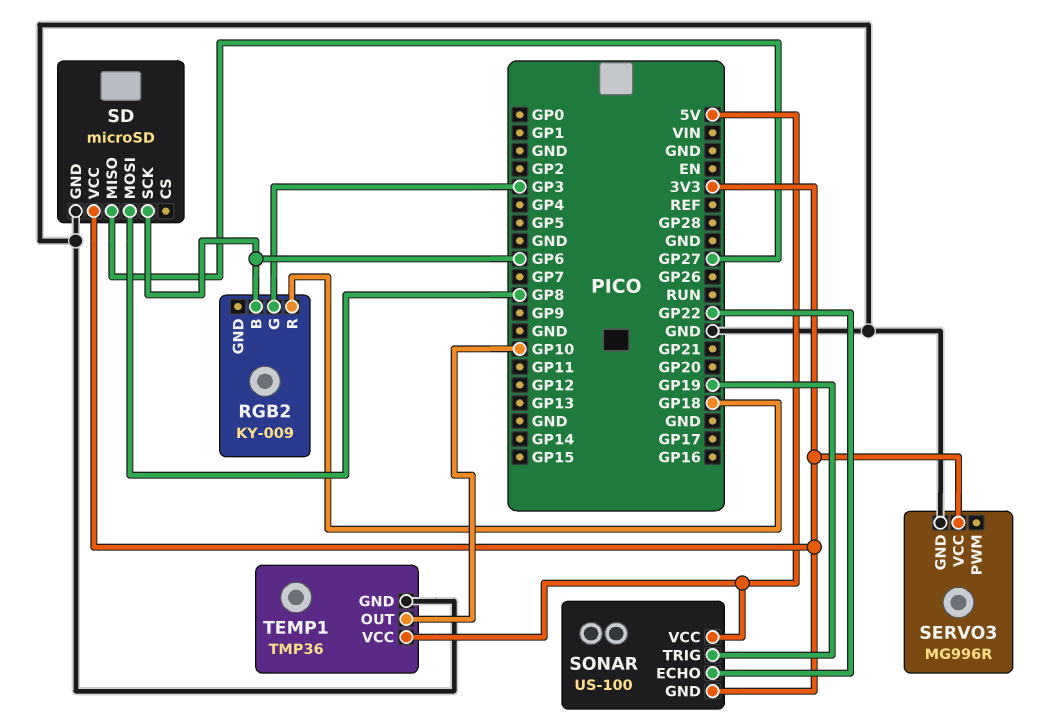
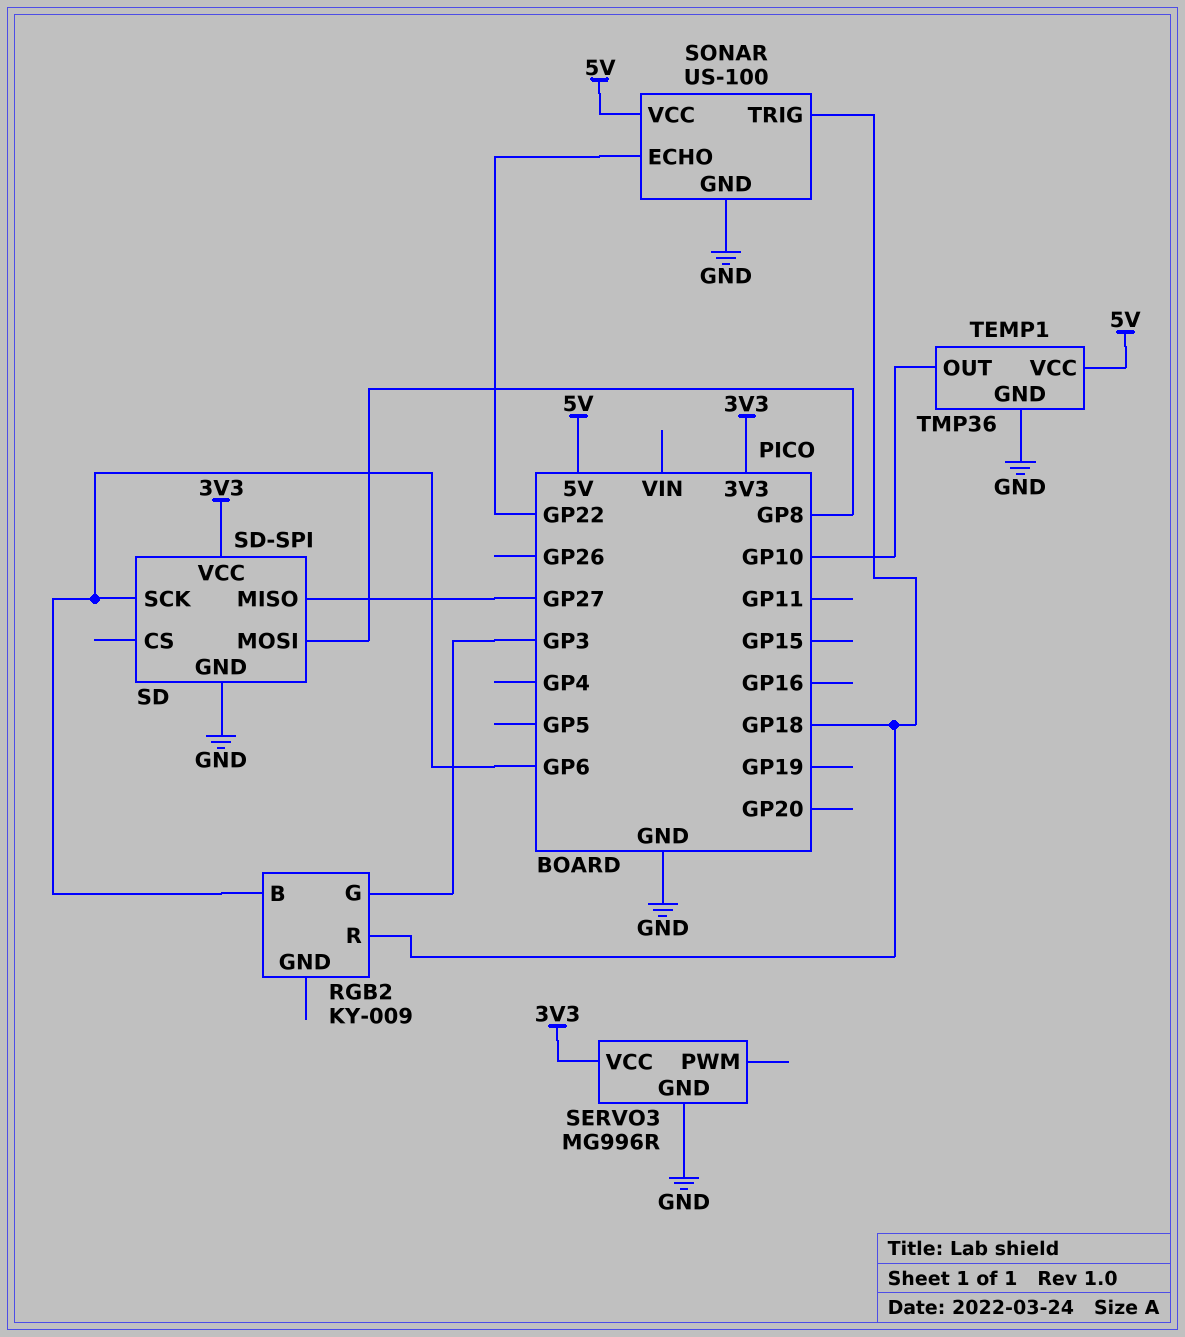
SD: microSD -> SD-SPI
SONAR pin GND: 3V3 -> GND
SONAR pin TRIG: GP19 -> GP18

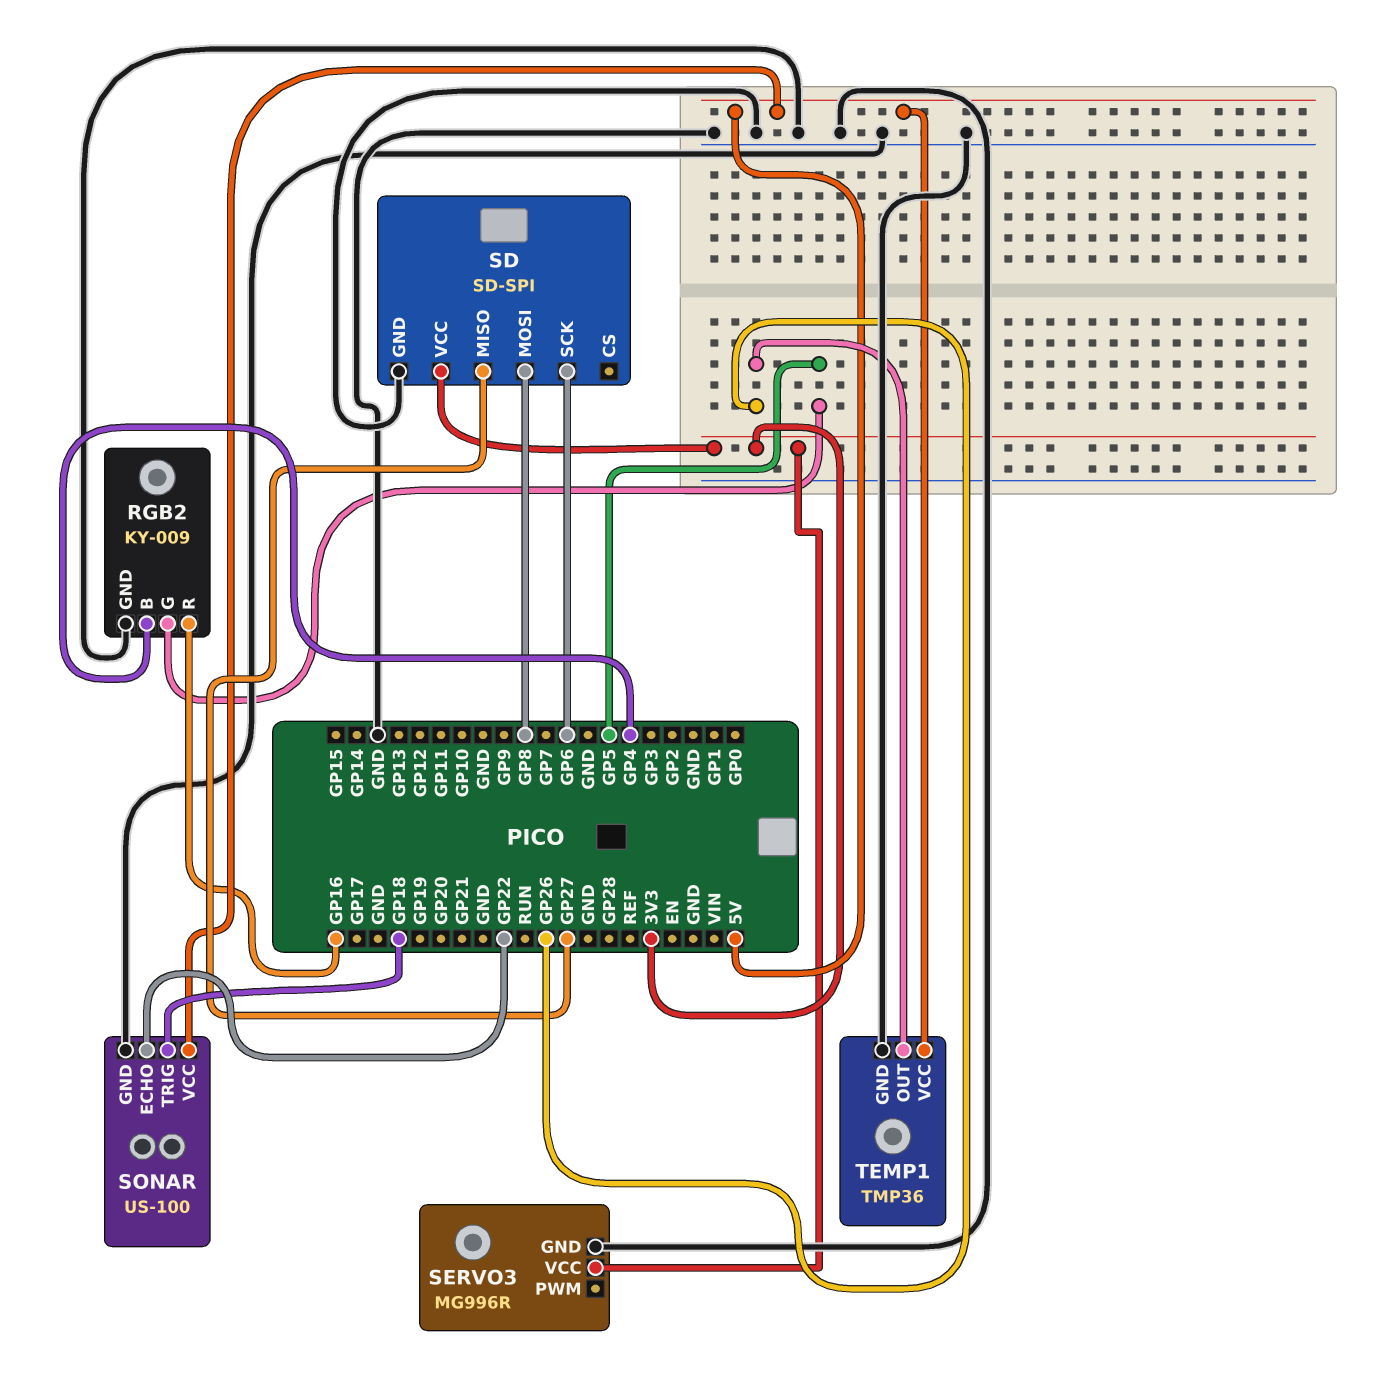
RGB2 pin B: GP6 -> GP4
RGB2 pin G: GP3 -> GP5
RGB2 pin GND: none -> GND
RGB2 pin R: GP18 -> GP16
TEMP1 pin OUT: GP10 -> GP26

